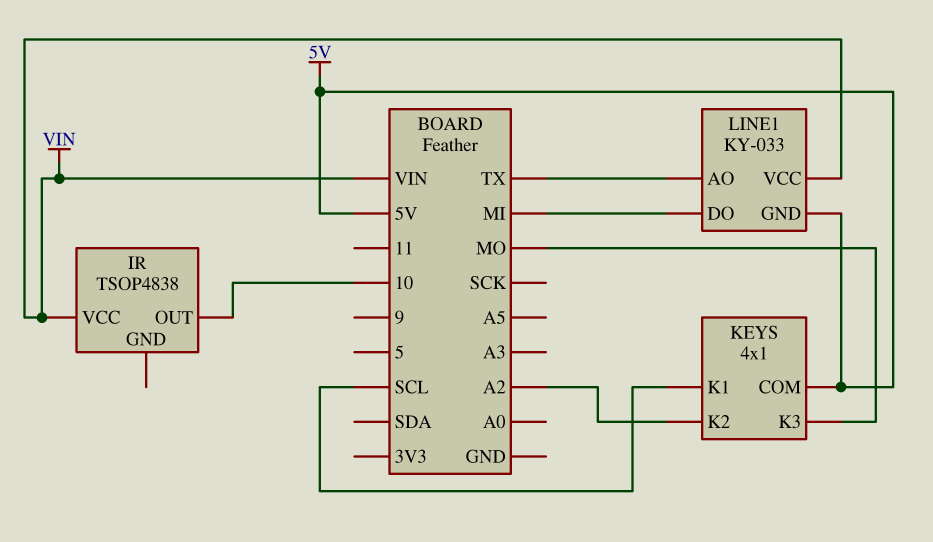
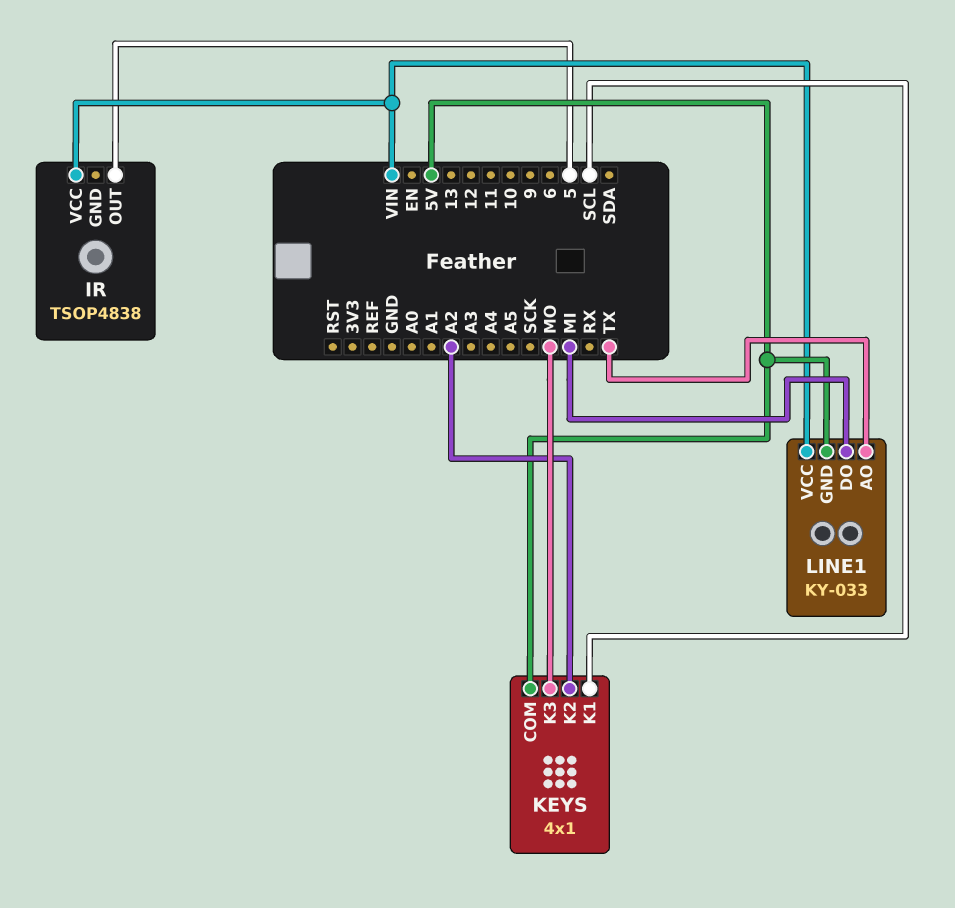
IR pin OUT: 10 -> 5

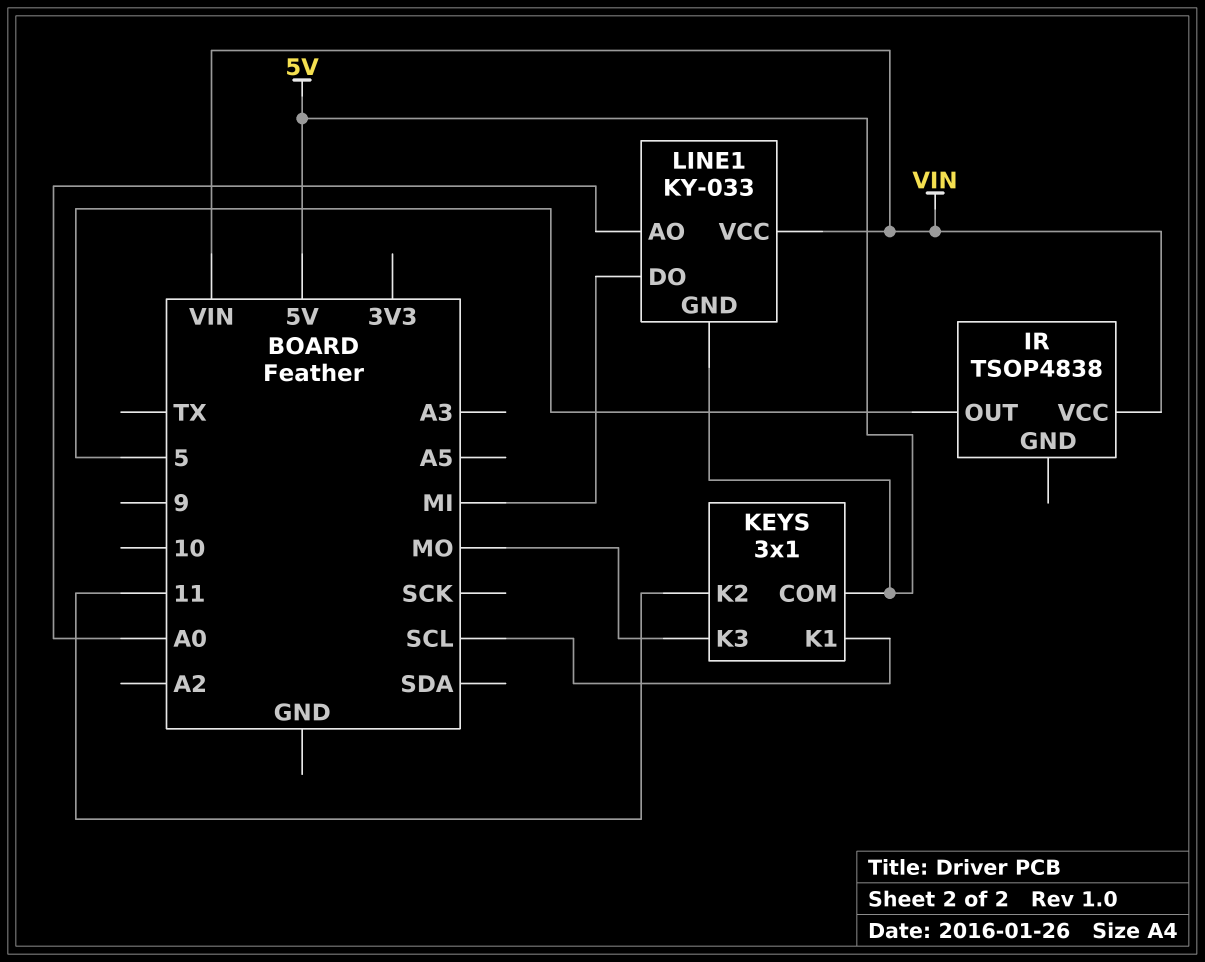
KEYS: 4x1 -> 3x1
KEYS pin K2: A2 -> 11
LINE1 pin AO: TX -> A0

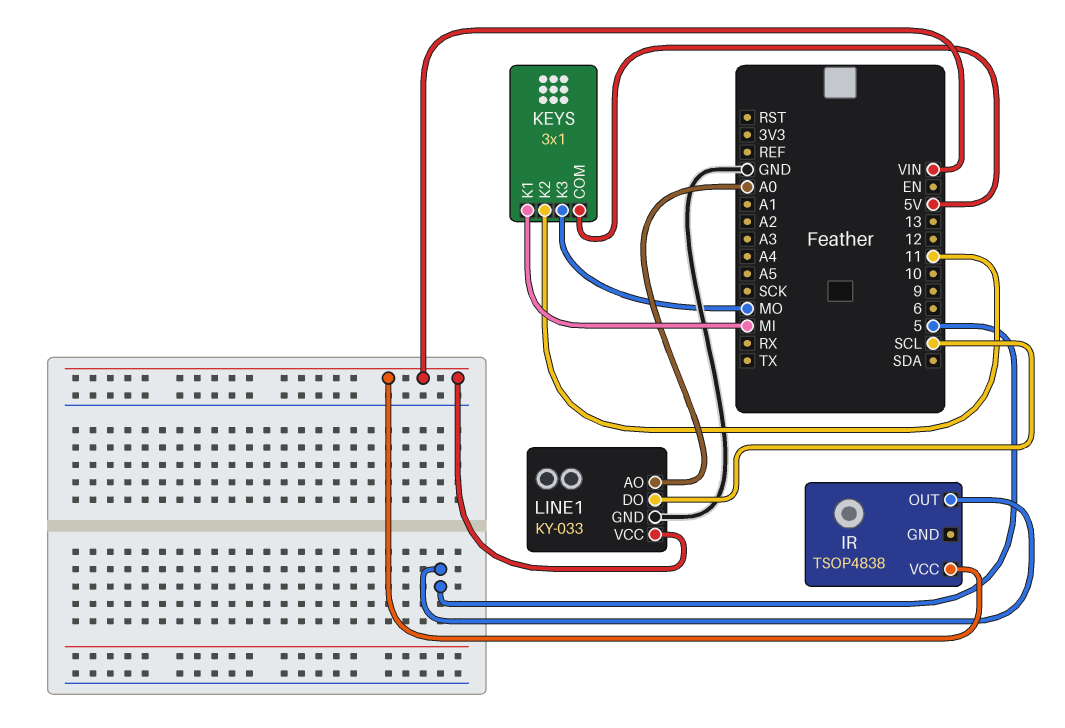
KEYS pin K1: SCL -> MI
LINE1 pin DO: MI -> SCL
LINE1 pin GND: 5V -> GND

